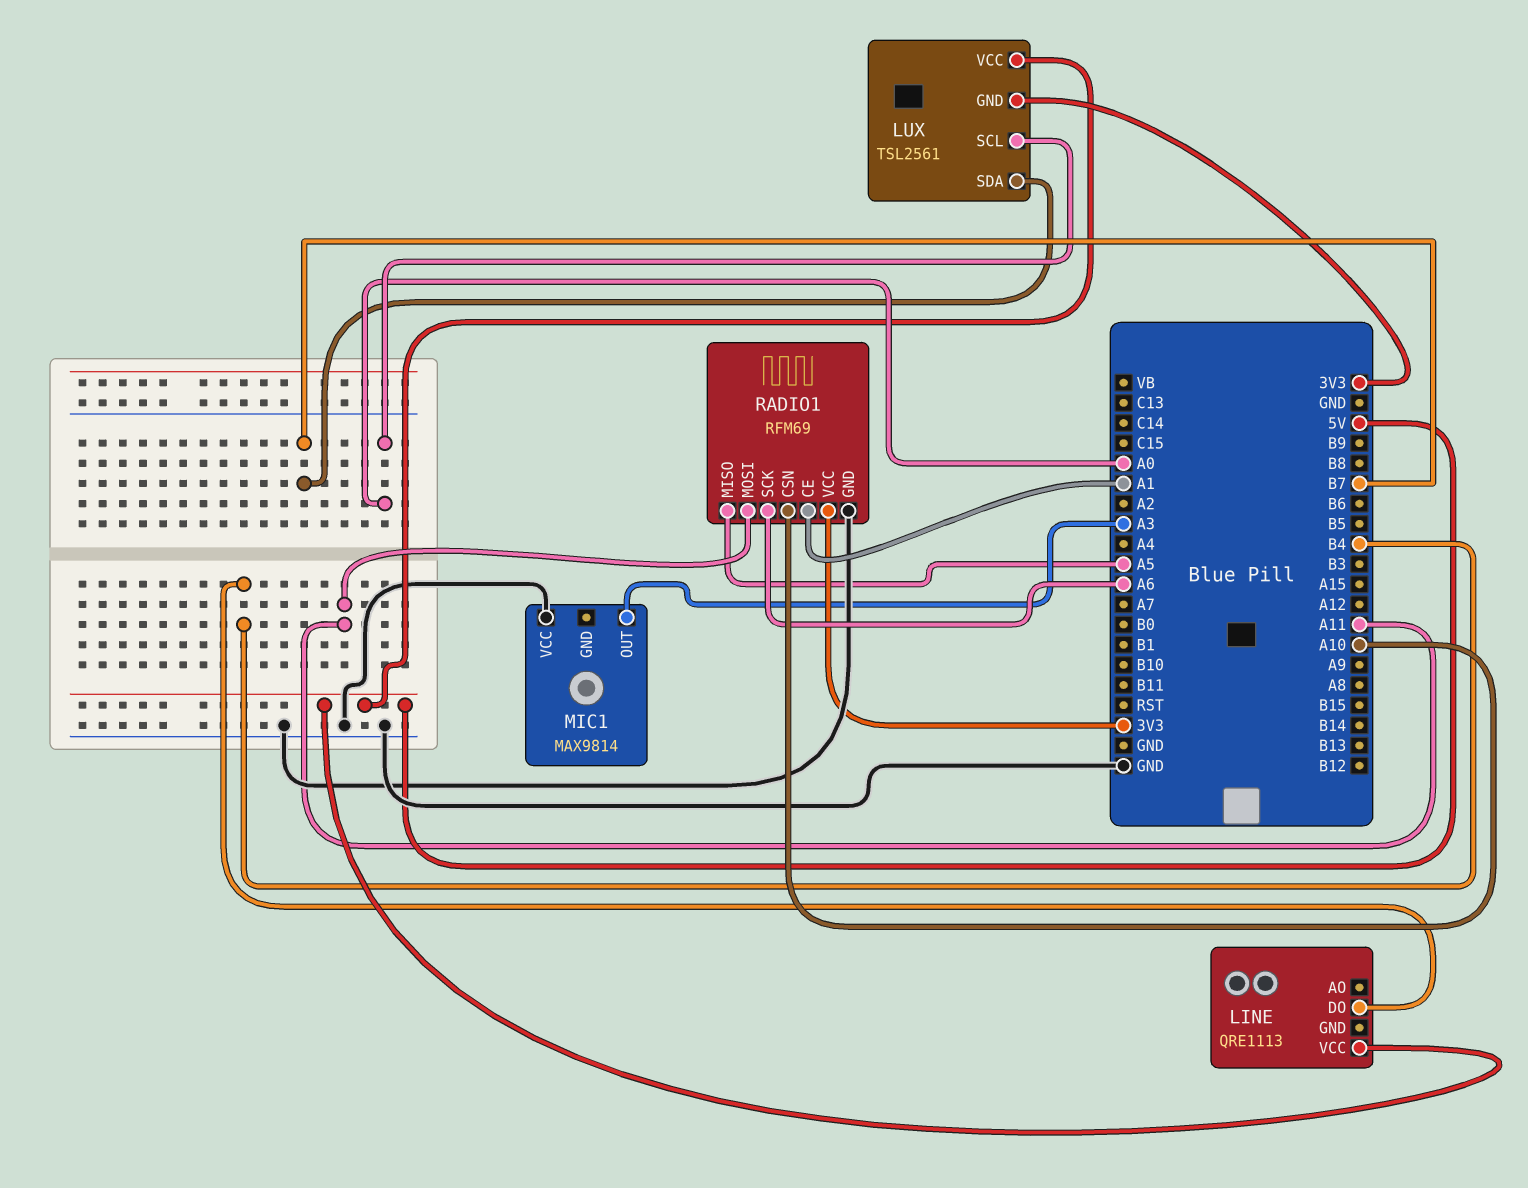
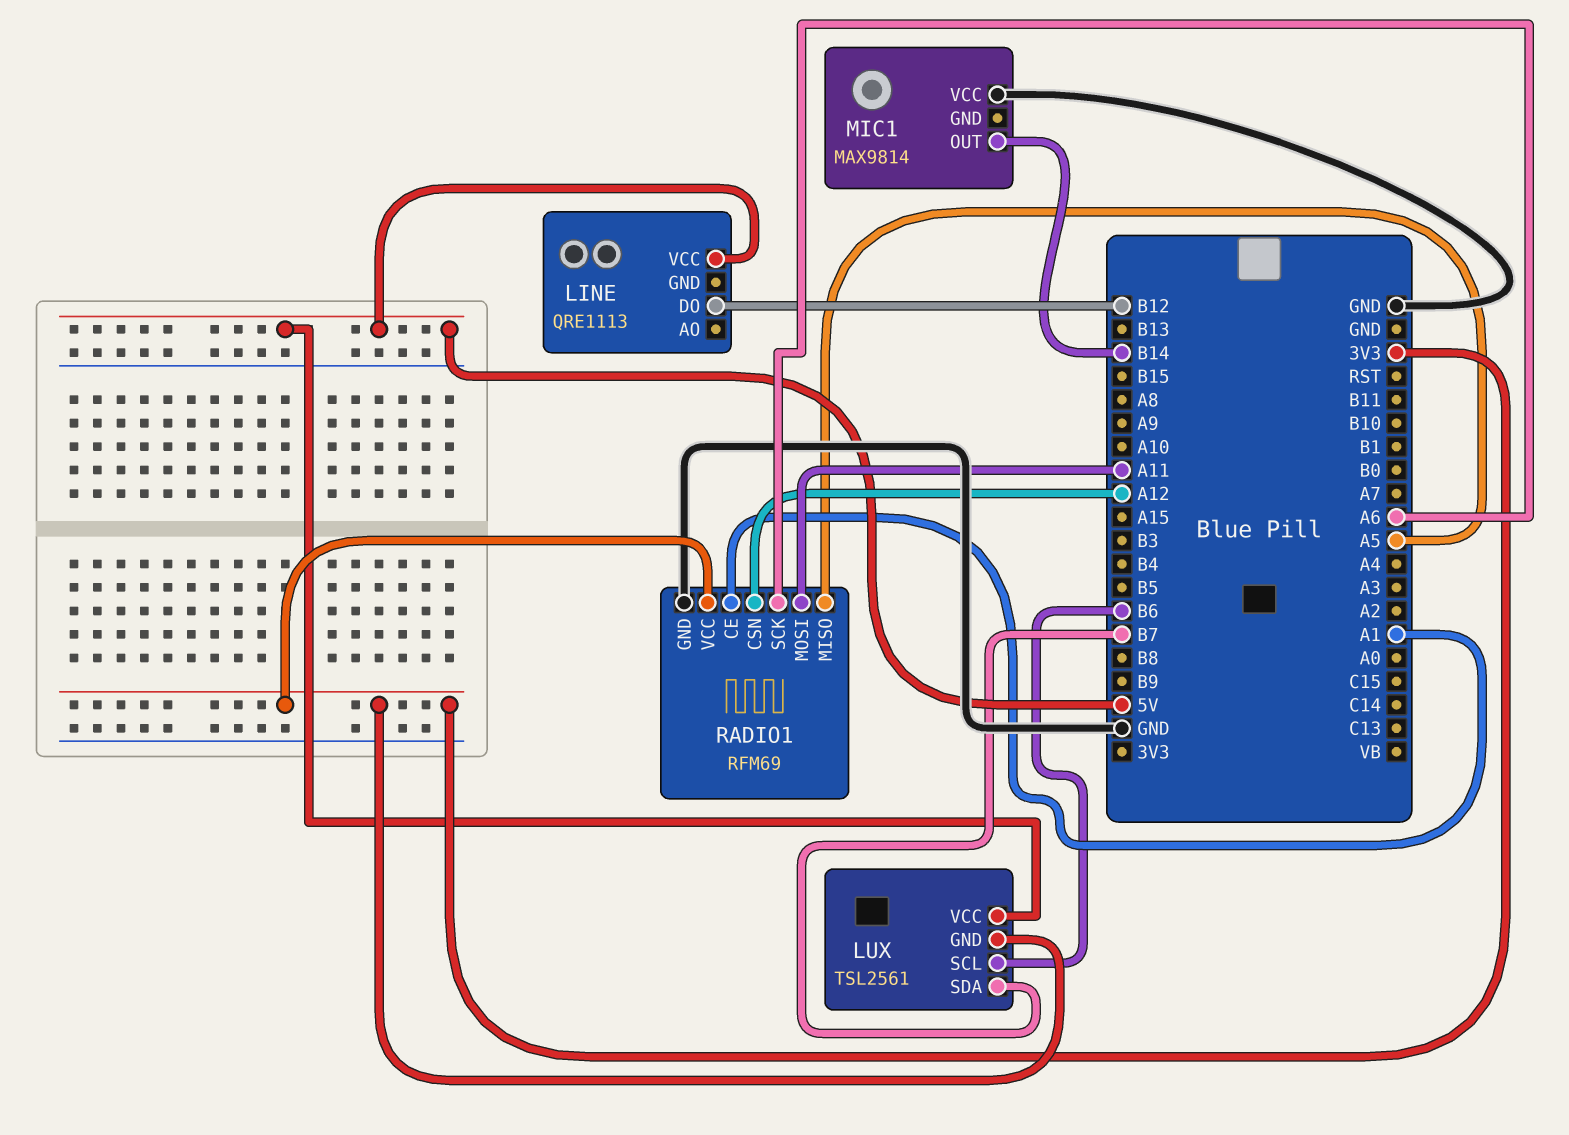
LINE pin DO: B4 -> B12
LUX pin SCL: A0 -> B6
MIC1 pin OUT: A3 -> B14
RADIO1 pin CSN: A10 -> A12

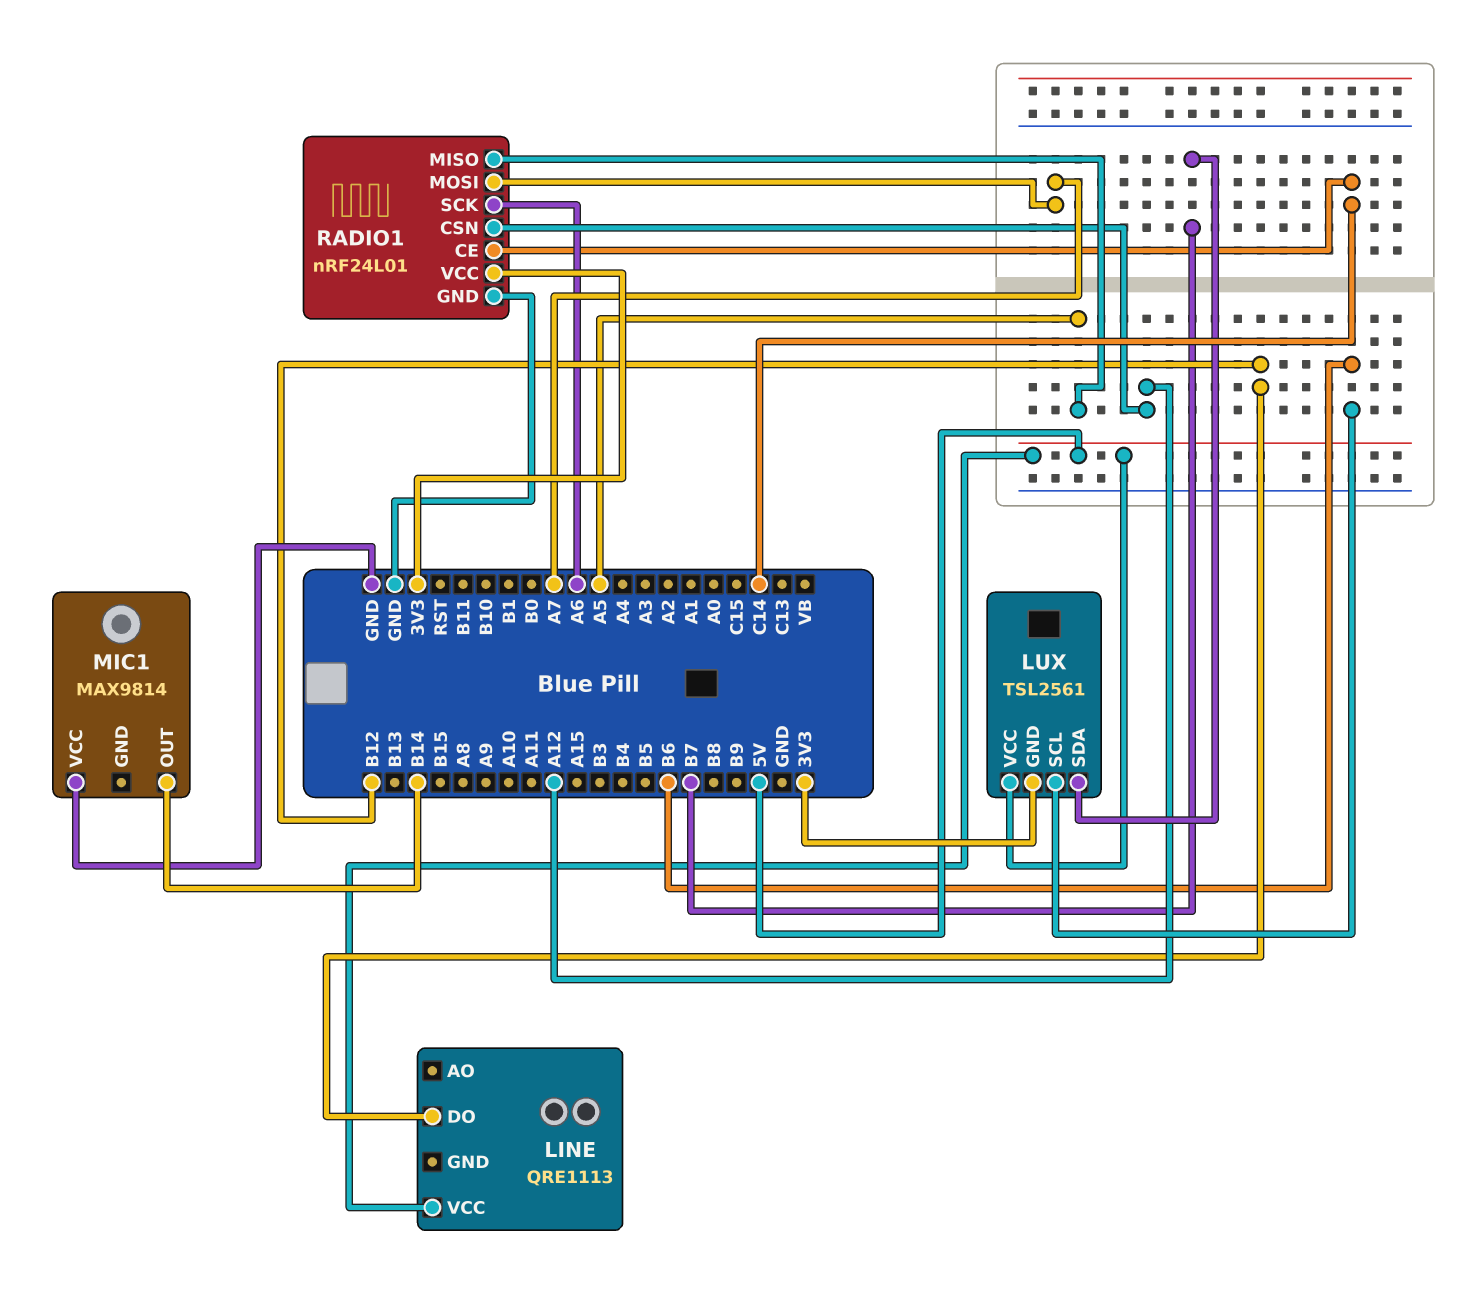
RADIO1: RFM69 -> nRF24L01
RADIO1 pin CE: A1 -> C14
RADIO1 pin MOSI: A11 -> A7

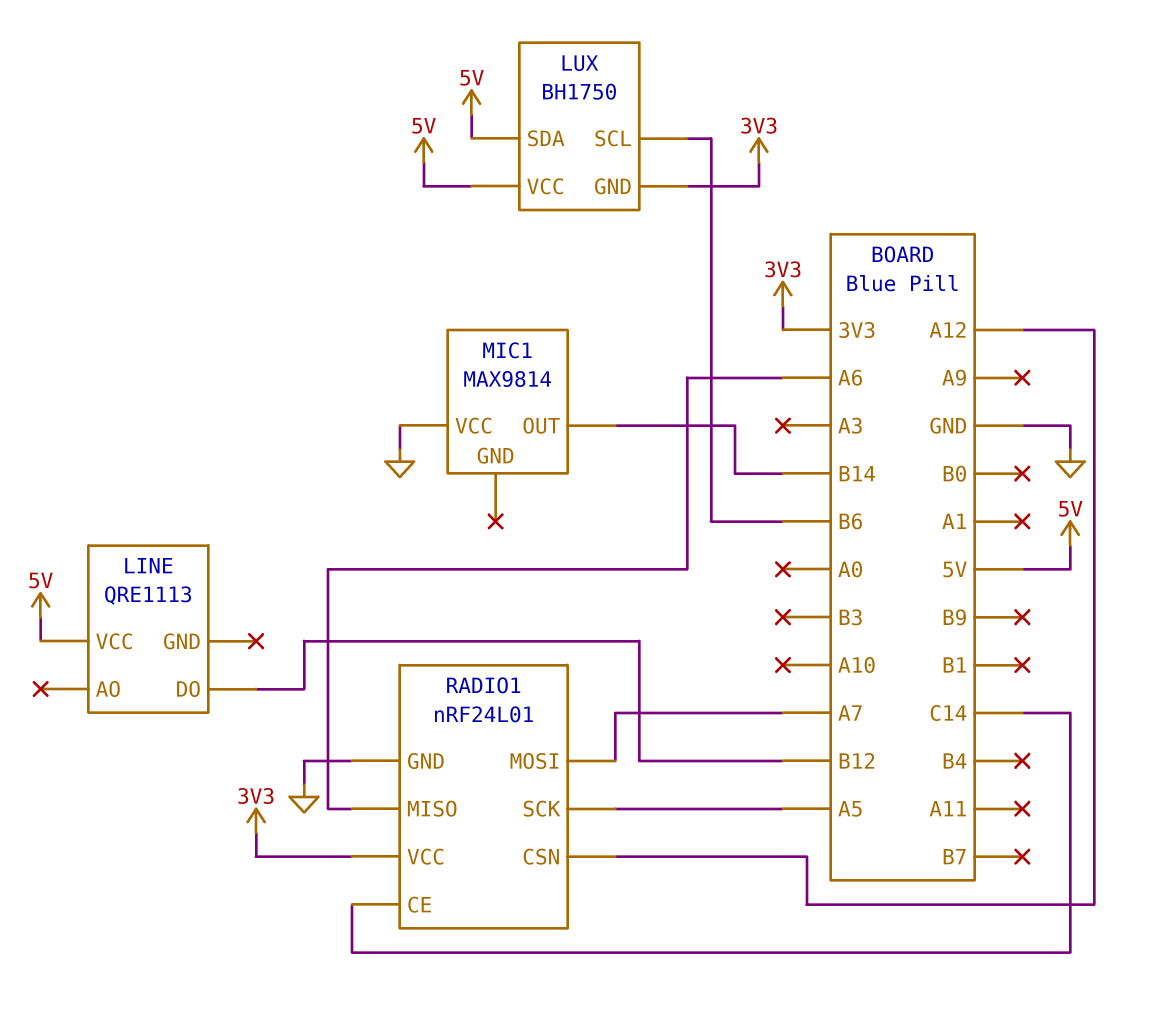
LUX: TSL2561 -> BH1750
LUX pin SDA: B7 -> 5V
RADIO1 pin MISO: A5 -> A6
RADIO1 pin SCK: A6 -> A5

